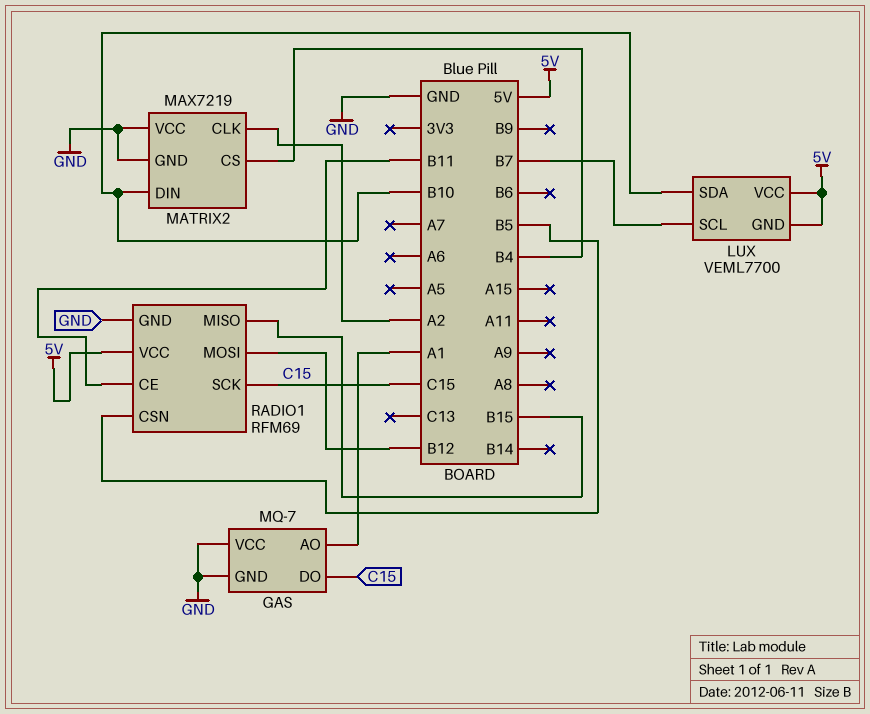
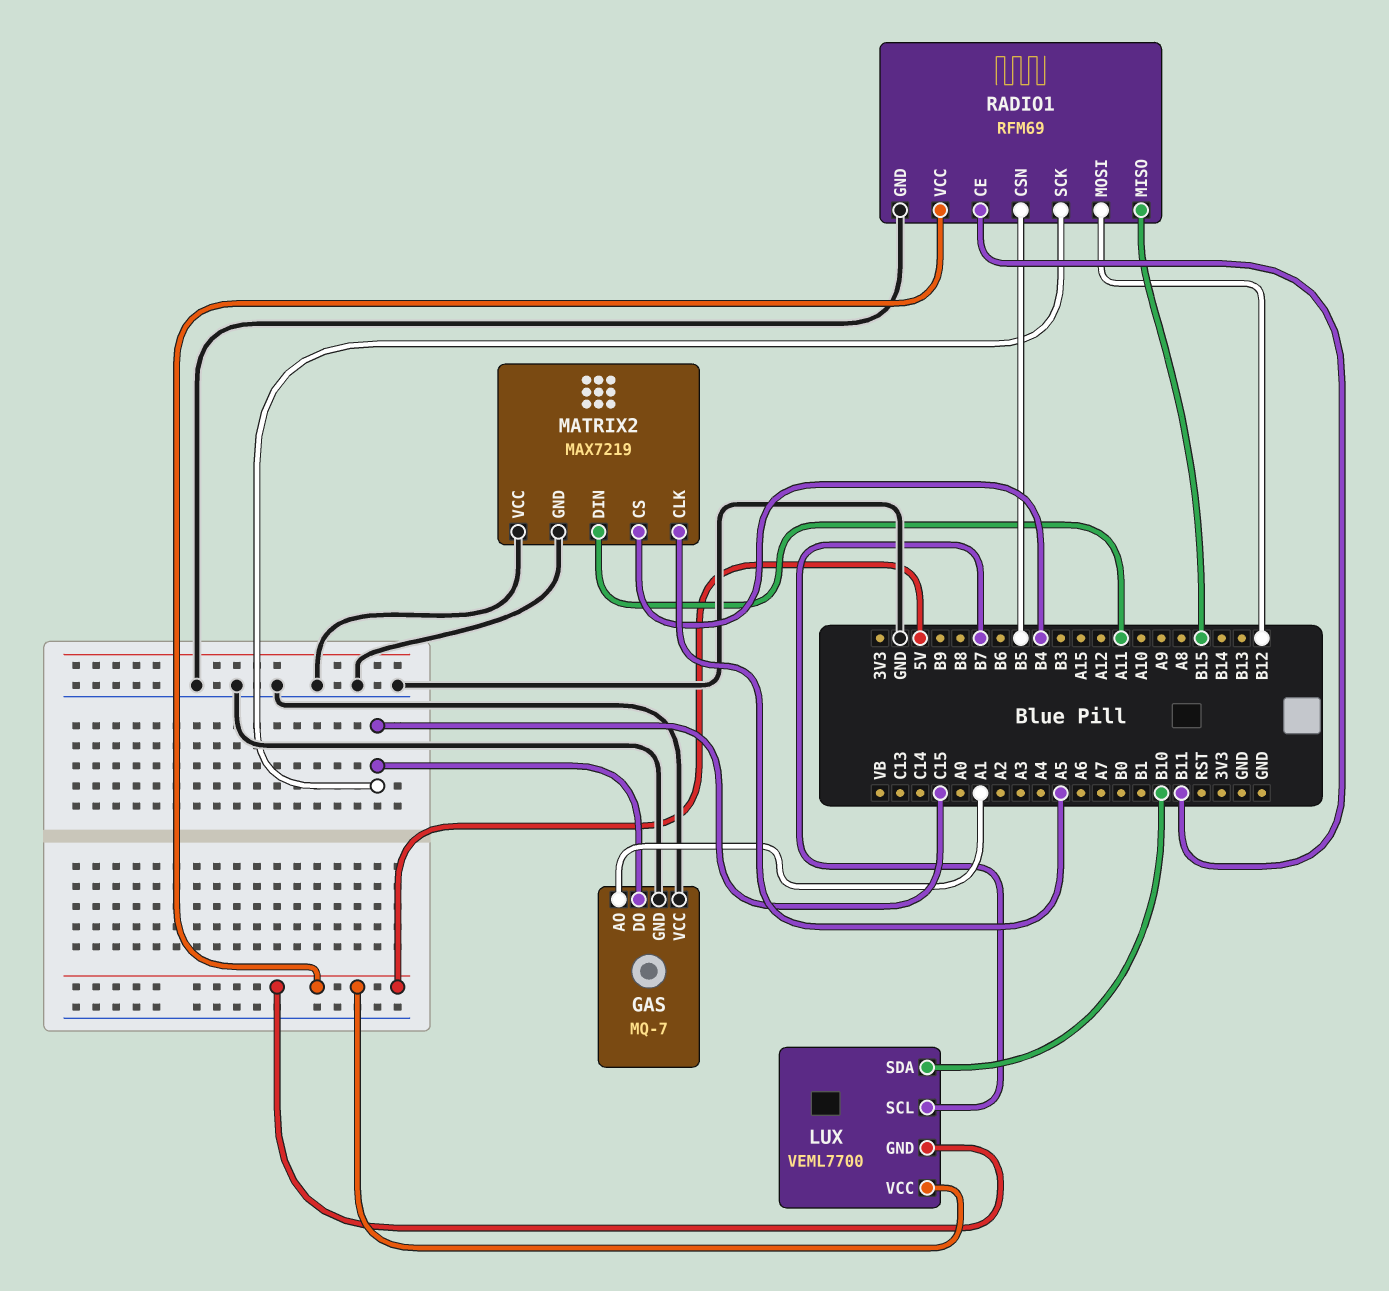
MATRIX2 pin CLK: A2 -> A5
MATRIX2 pin DIN: B10 -> A11

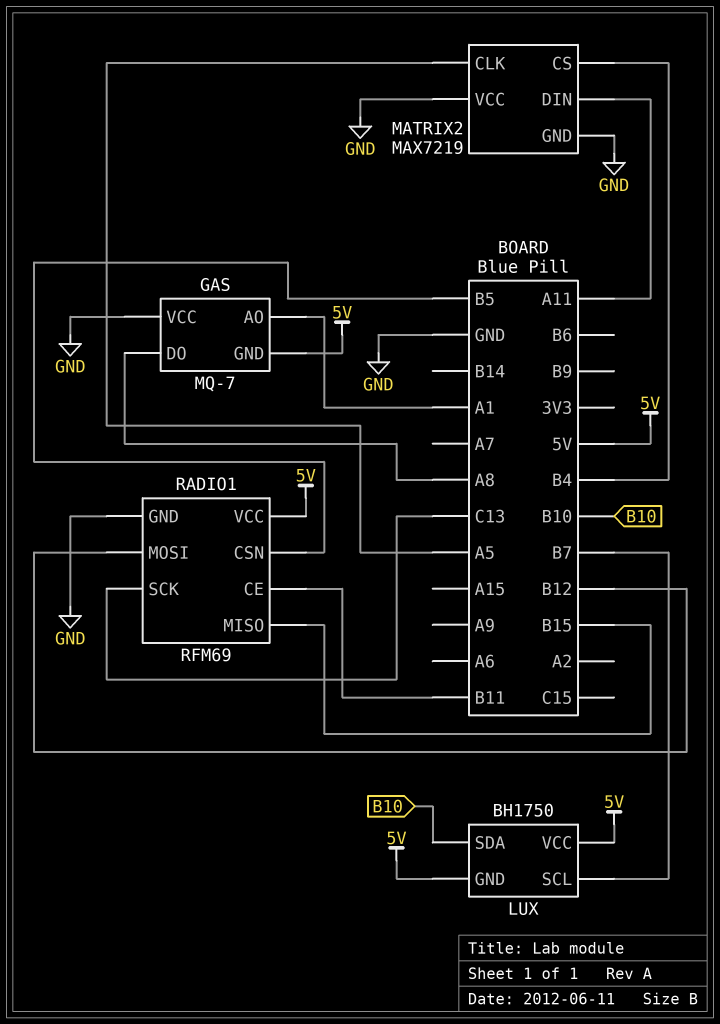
GAS pin DO: C15 -> A8
GAS pin GND: GND -> 5V
LUX: VEML7700 -> BH1750
RADIO1 pin SCK: C15 -> C13

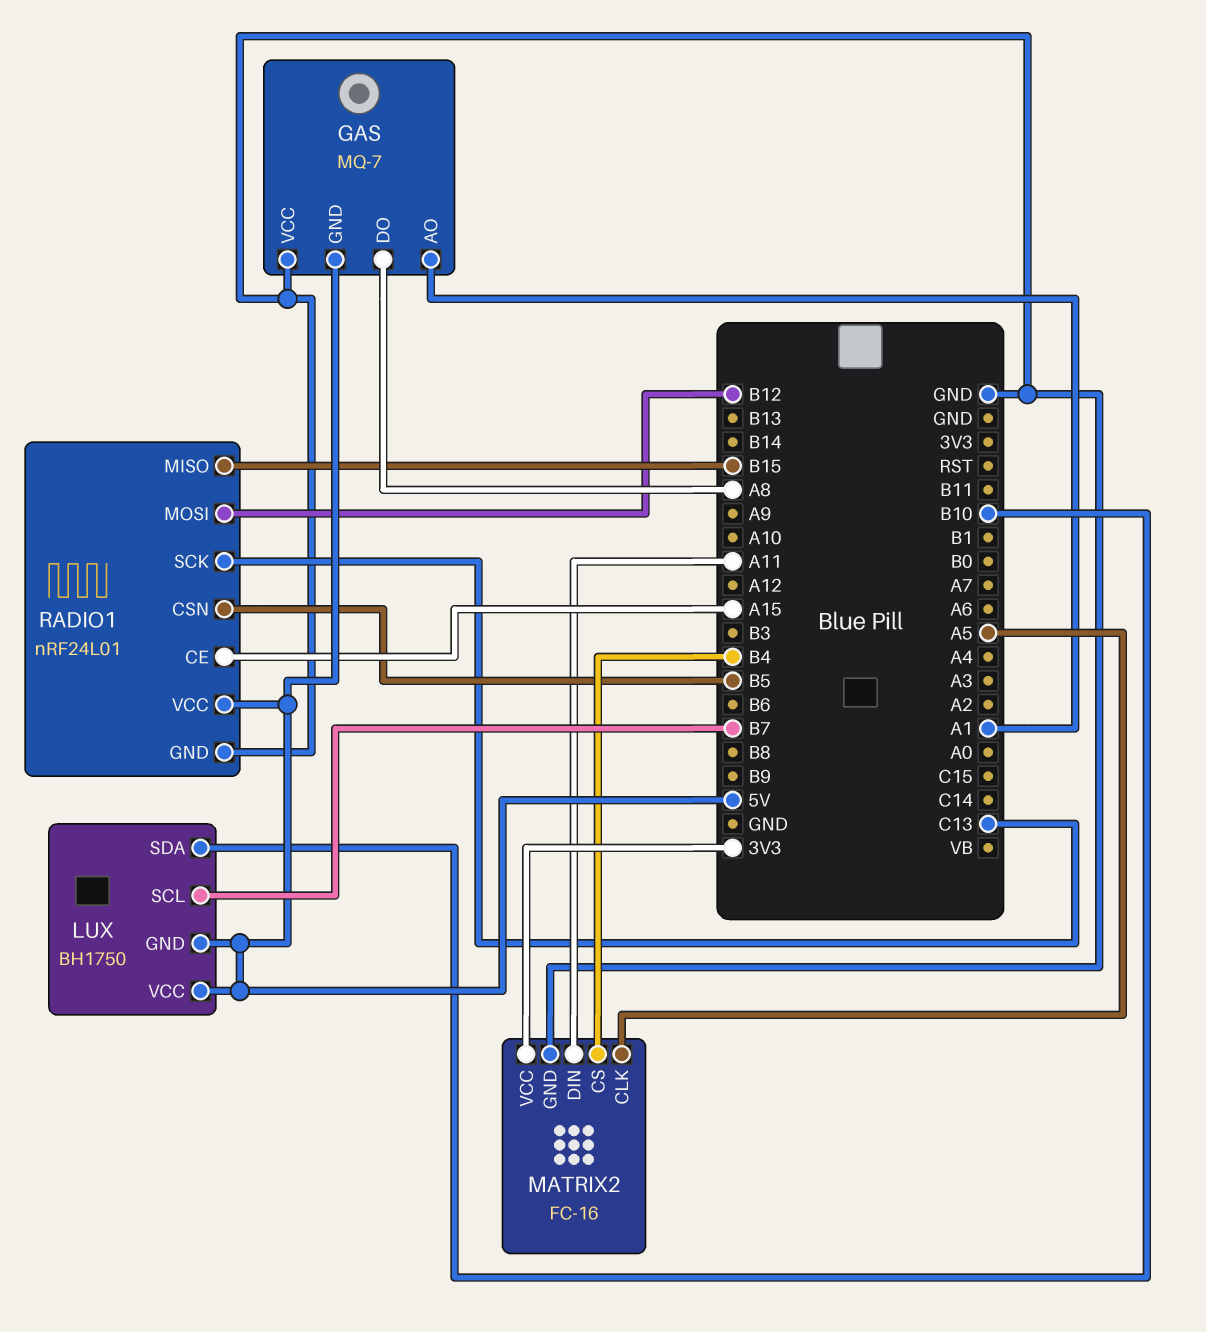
MATRIX2: MAX7219 -> FC-16
MATRIX2 pin VCC: GND -> 3V3
RADIO1: RFM69 -> nRF24L01
RADIO1 pin CE: B11 -> A15

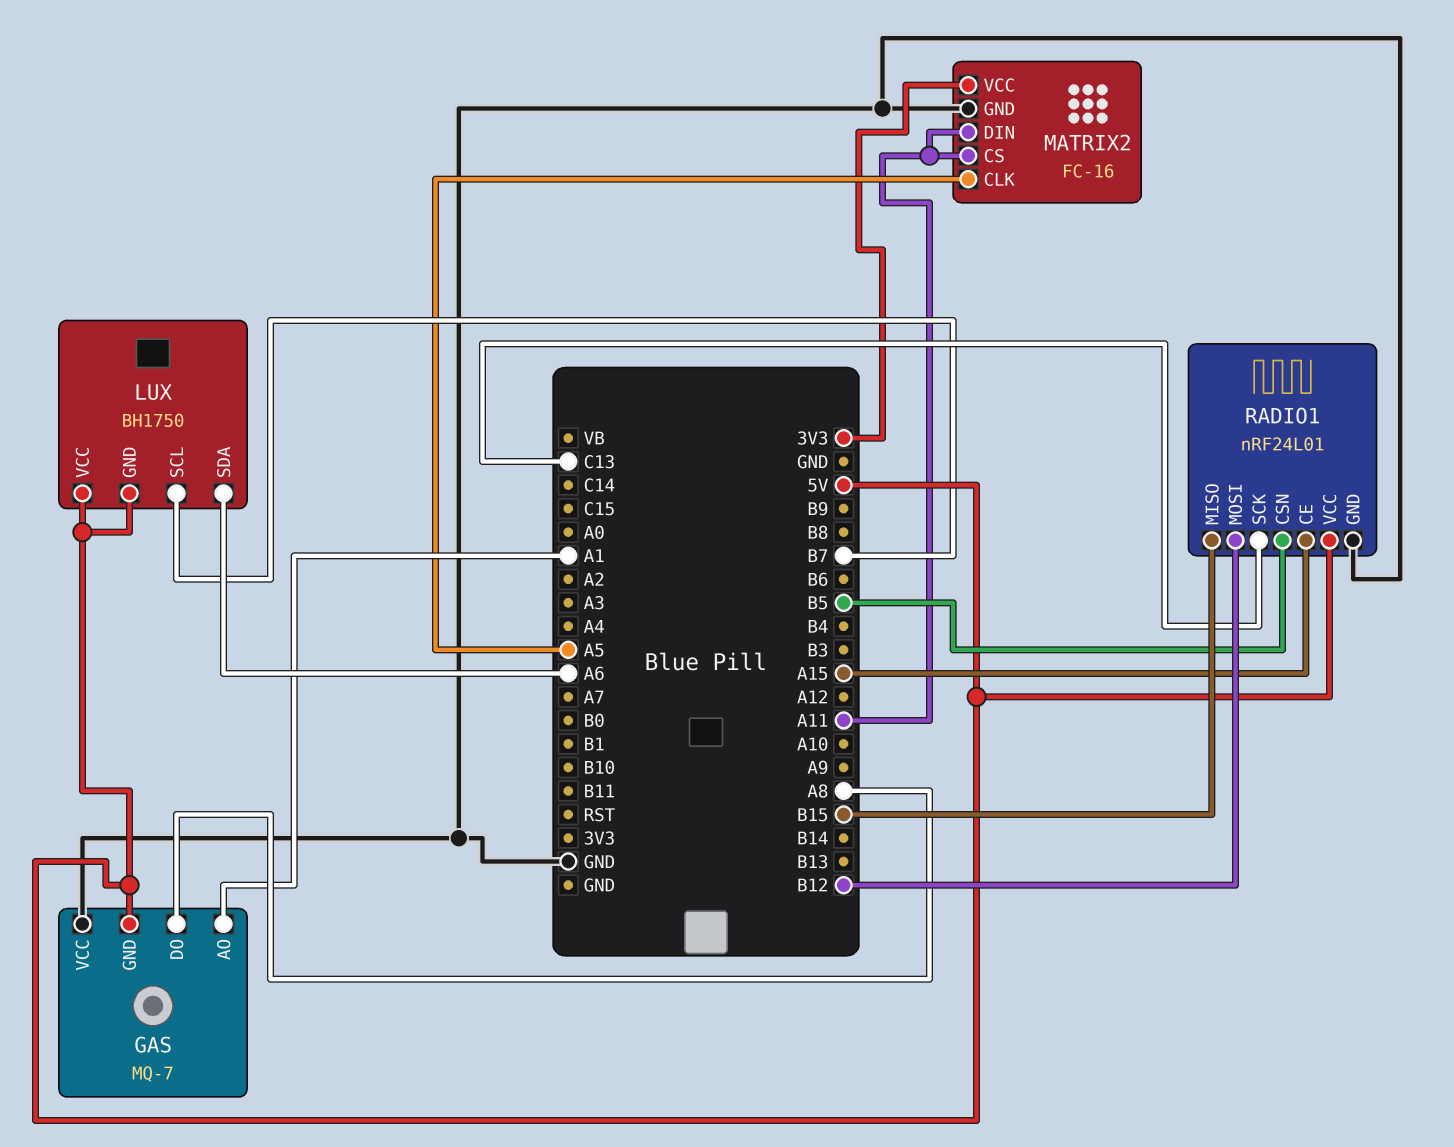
LUX pin SDA: B10 -> A6
MATRIX2 pin CS: B4 -> A11

